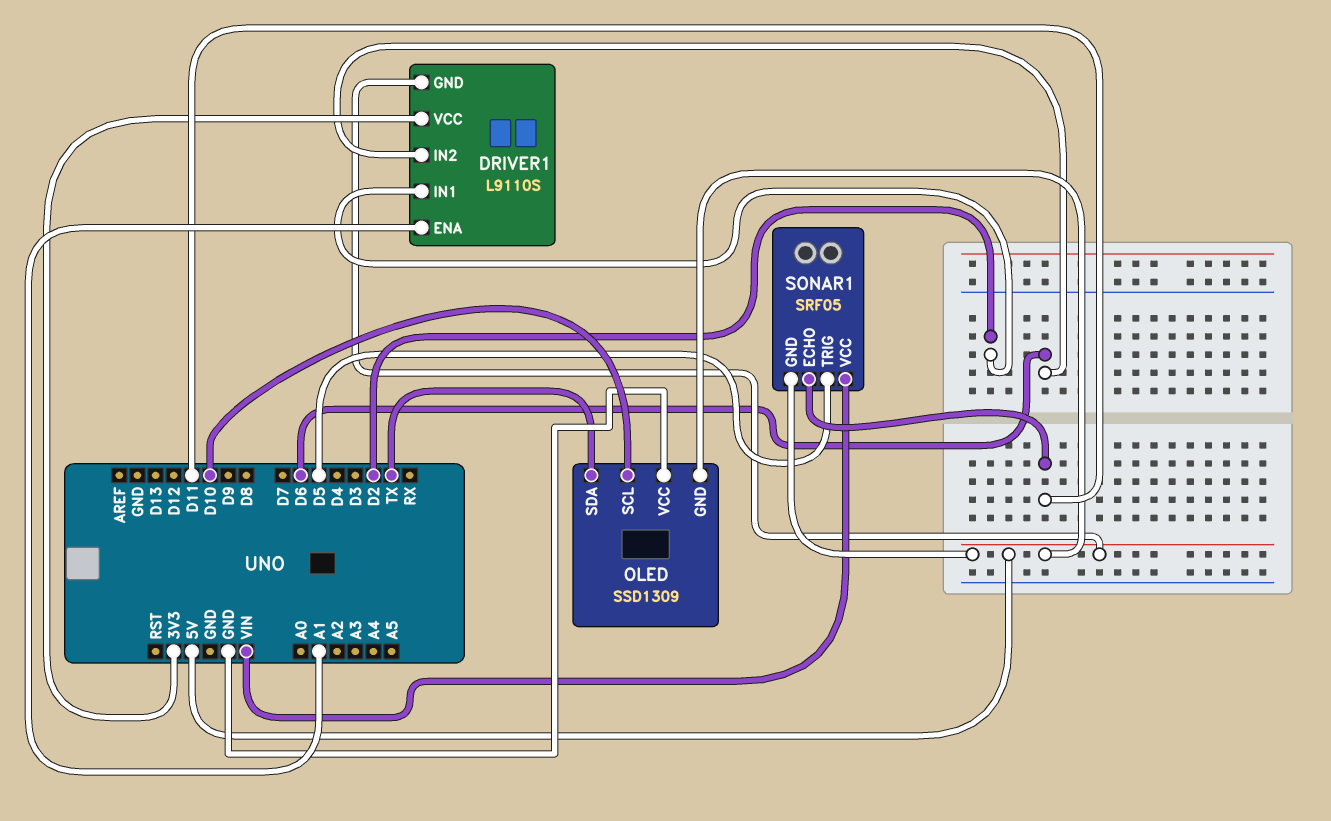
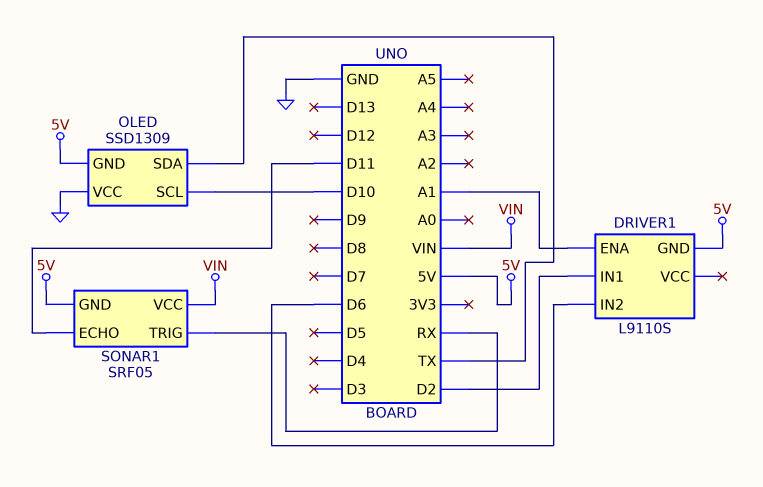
DRIVER1 pin VCC: 3V3 -> none
SONAR1 pin TRIG: D5 -> RX

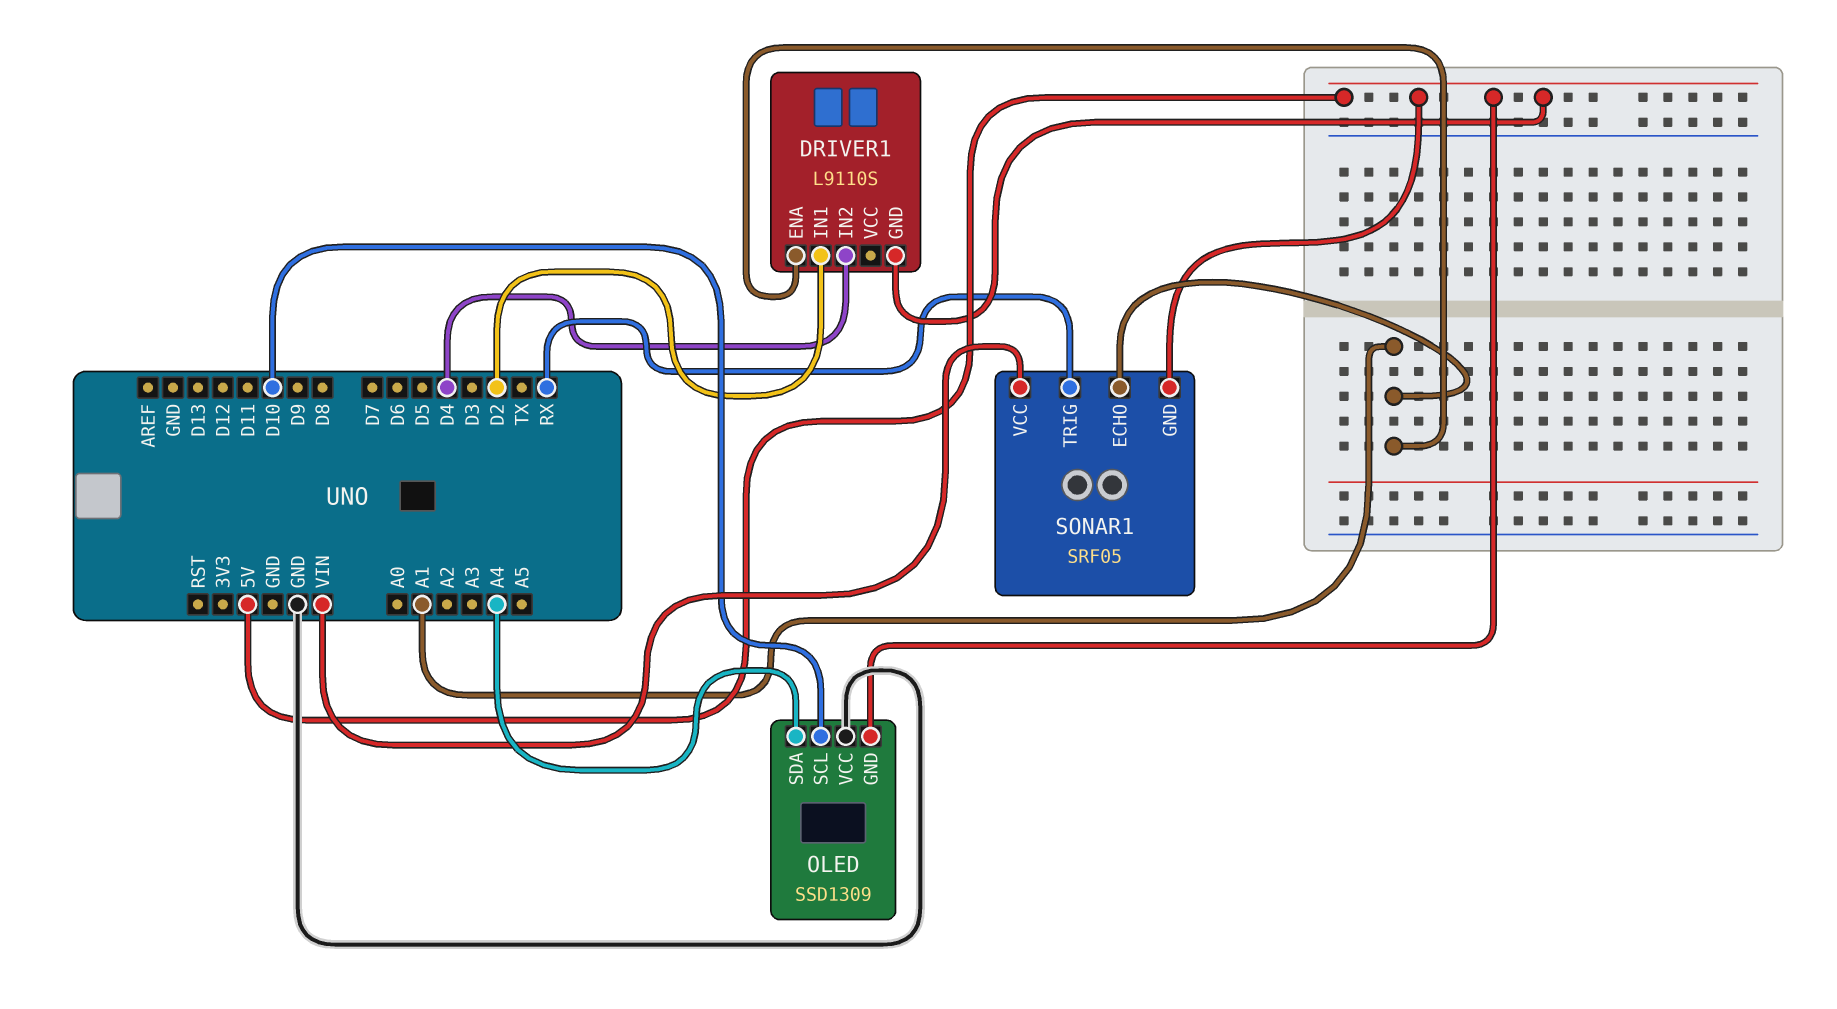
DRIVER1 pin IN2: D6 -> D4
OLED pin SDA: TX -> A4
SONAR1 pin ECHO: D11 -> A1

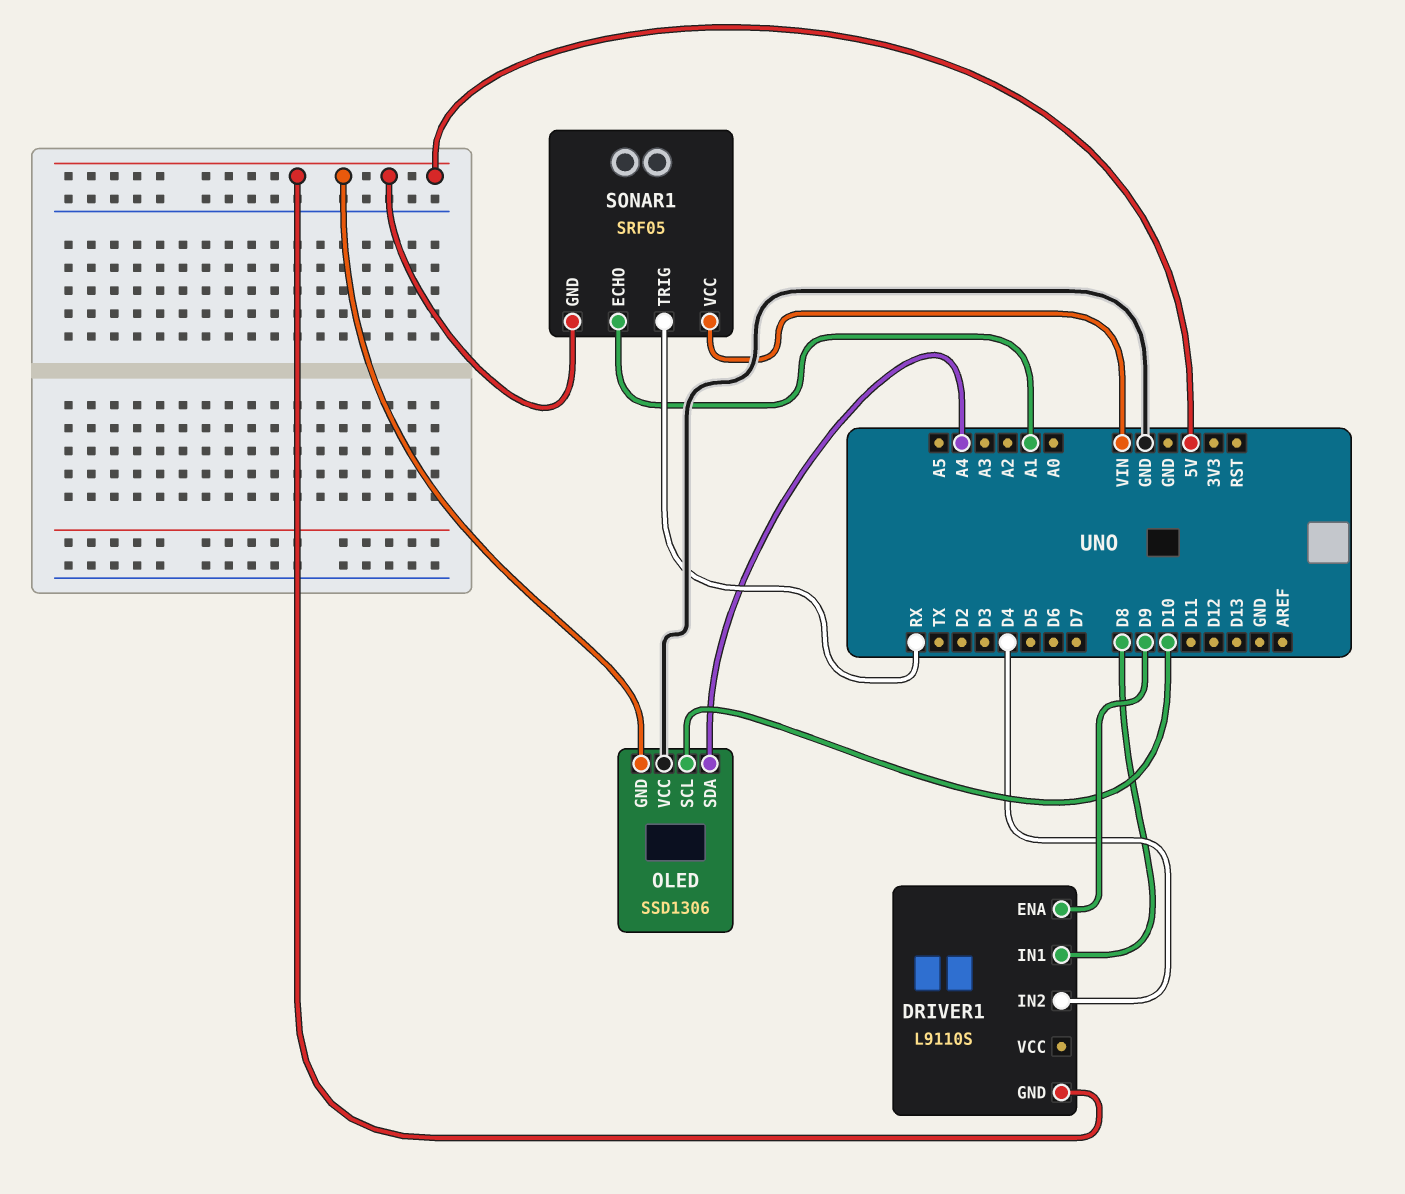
DRIVER1 pin ENA: A1 -> D9
DRIVER1 pin IN1: D2 -> D8
OLED: SSD1309 -> SSD1306

